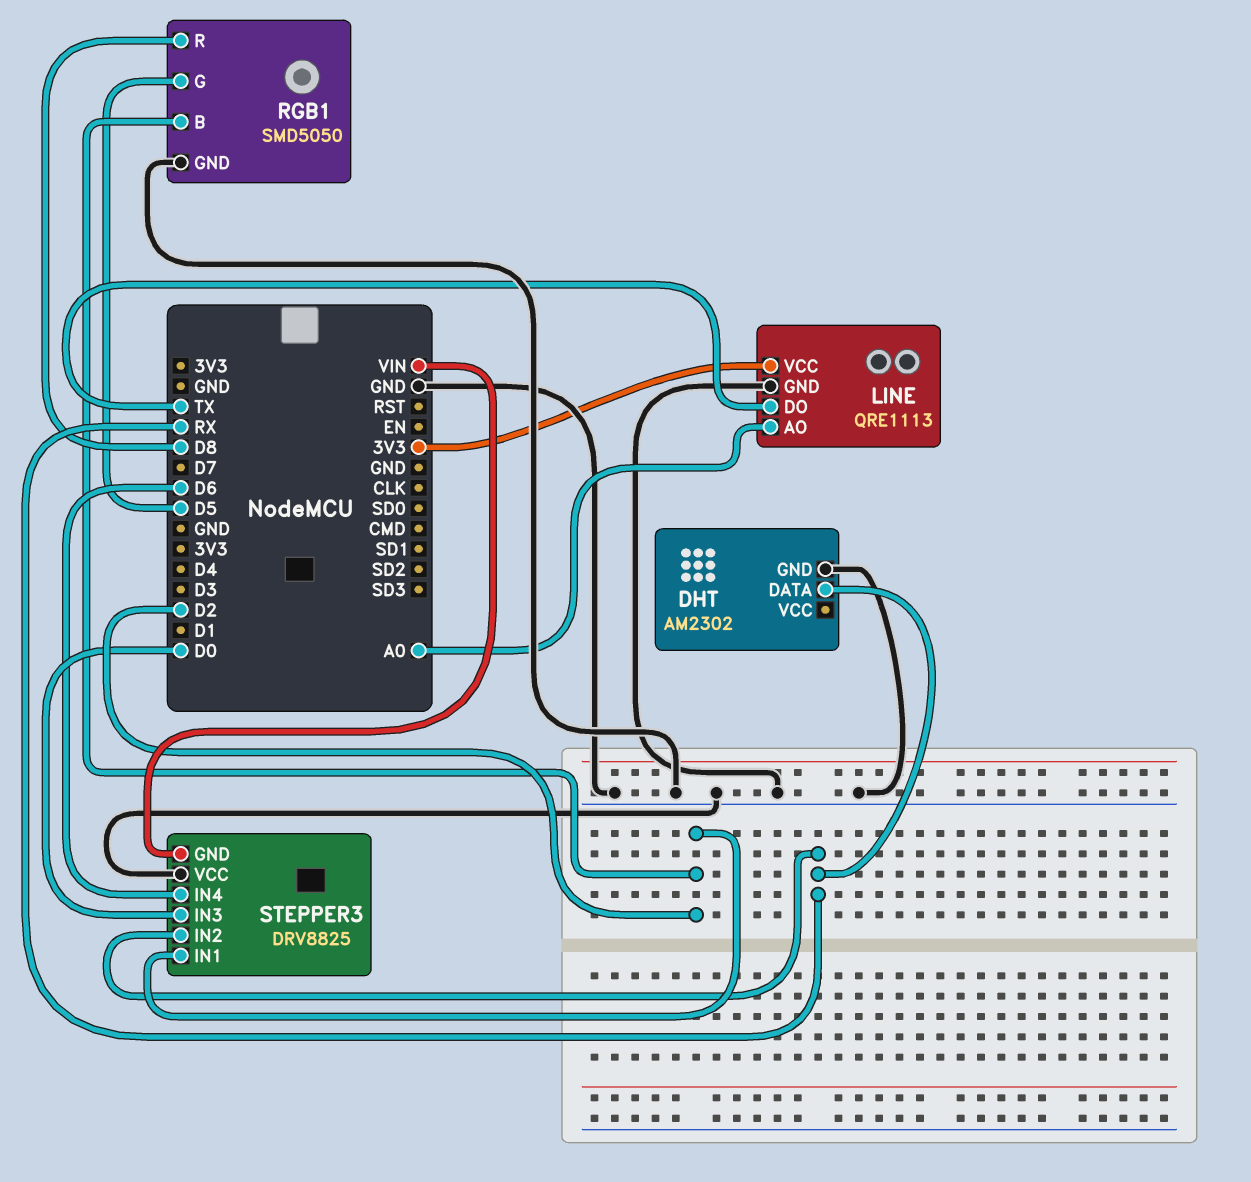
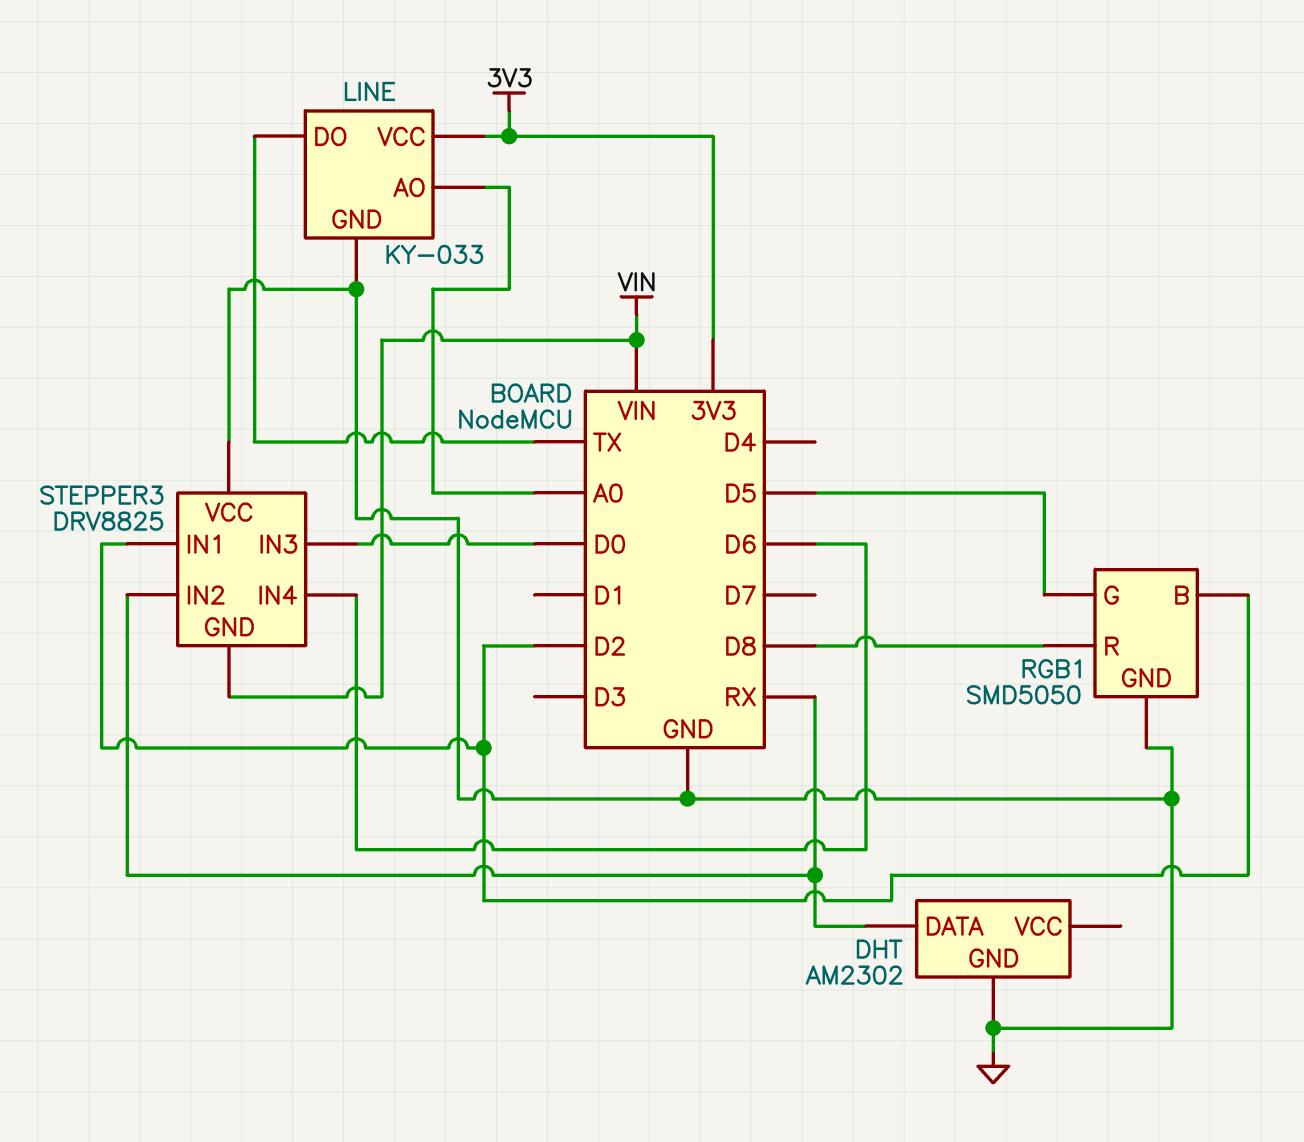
LINE: QRE1113 -> KY-033

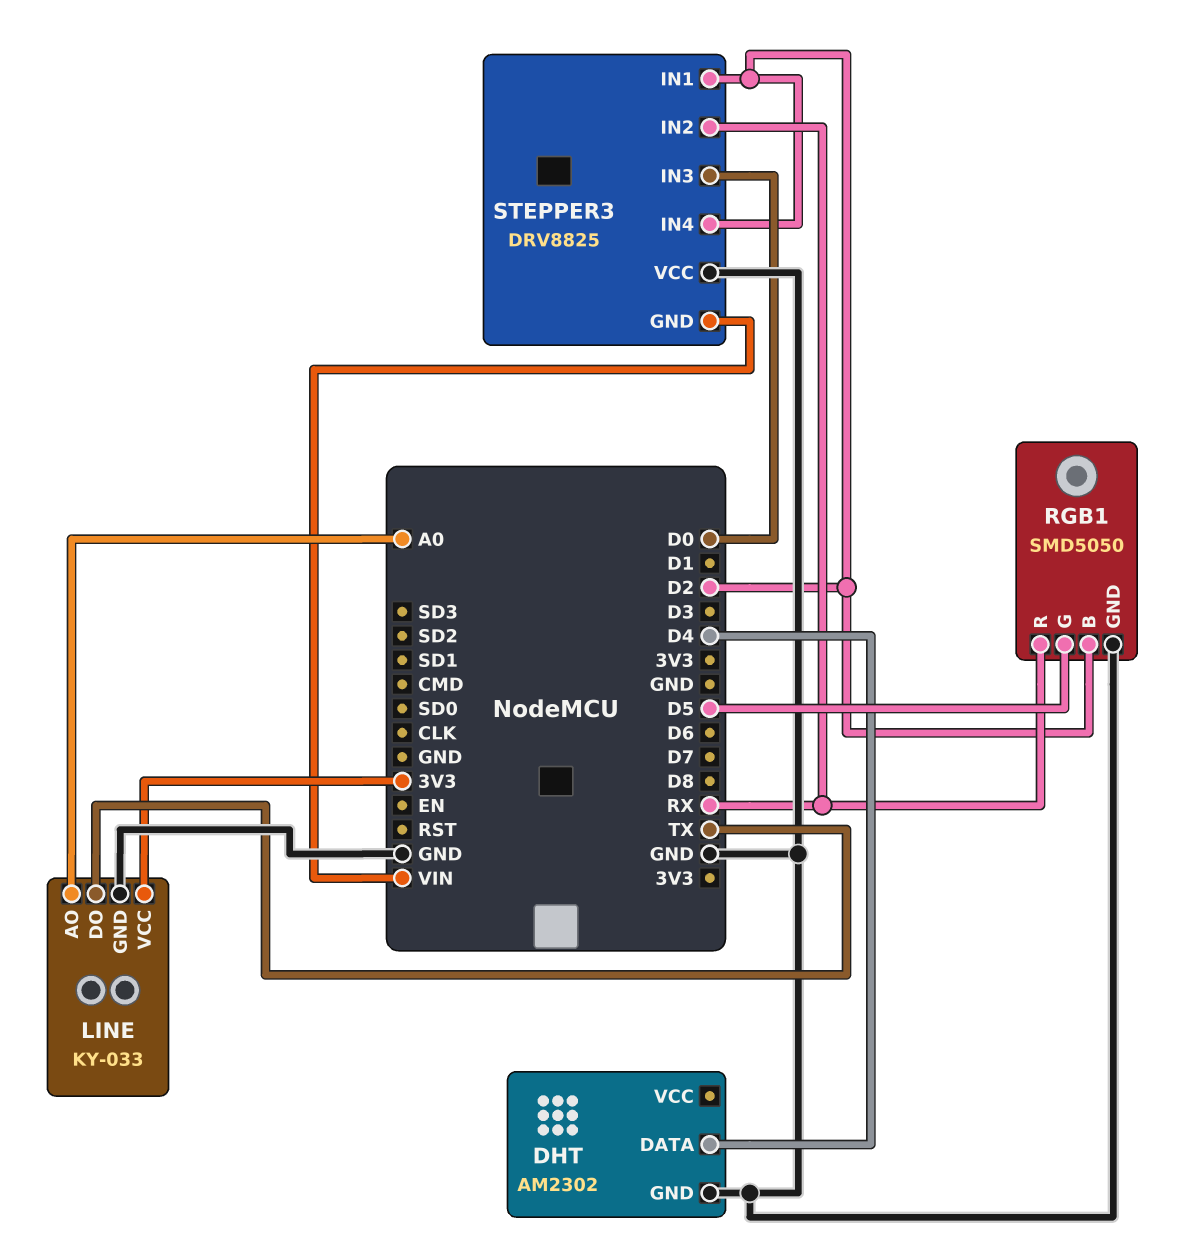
DHT pin DATA: RX -> D4
RGB1 pin R: D8 -> RX
STEPPER3 pin IN4: D6 -> D2

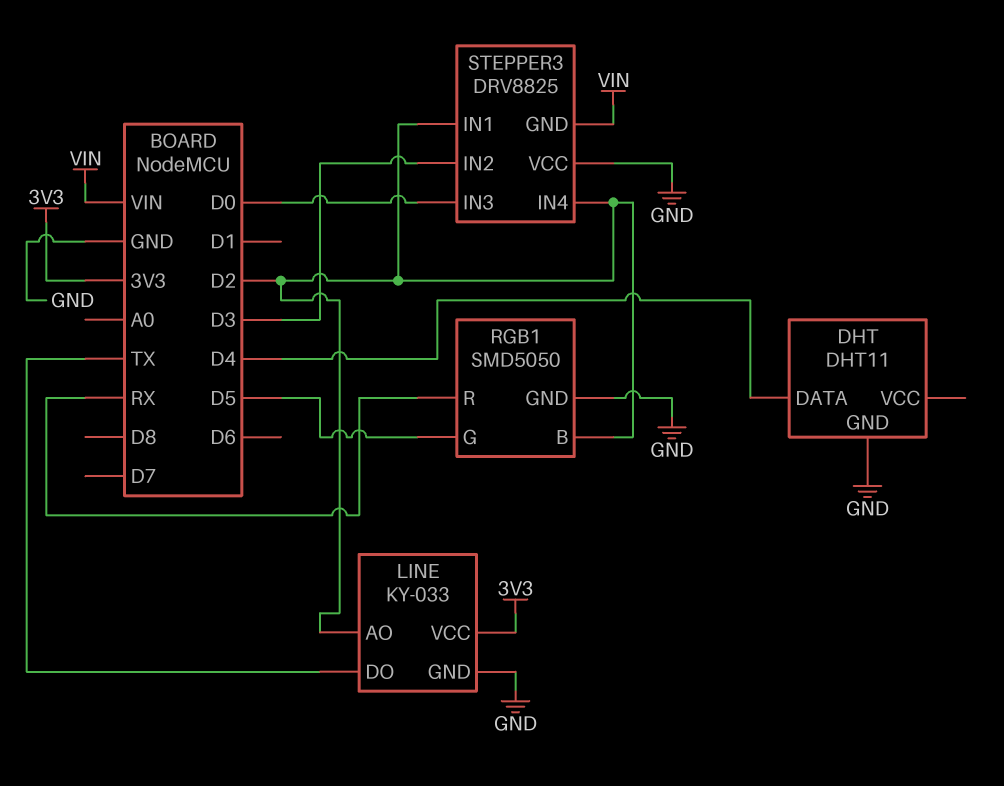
DHT: AM2302 -> DHT11
LINE pin AO: A0 -> D2
STEPPER3 pin IN2: RX -> D3

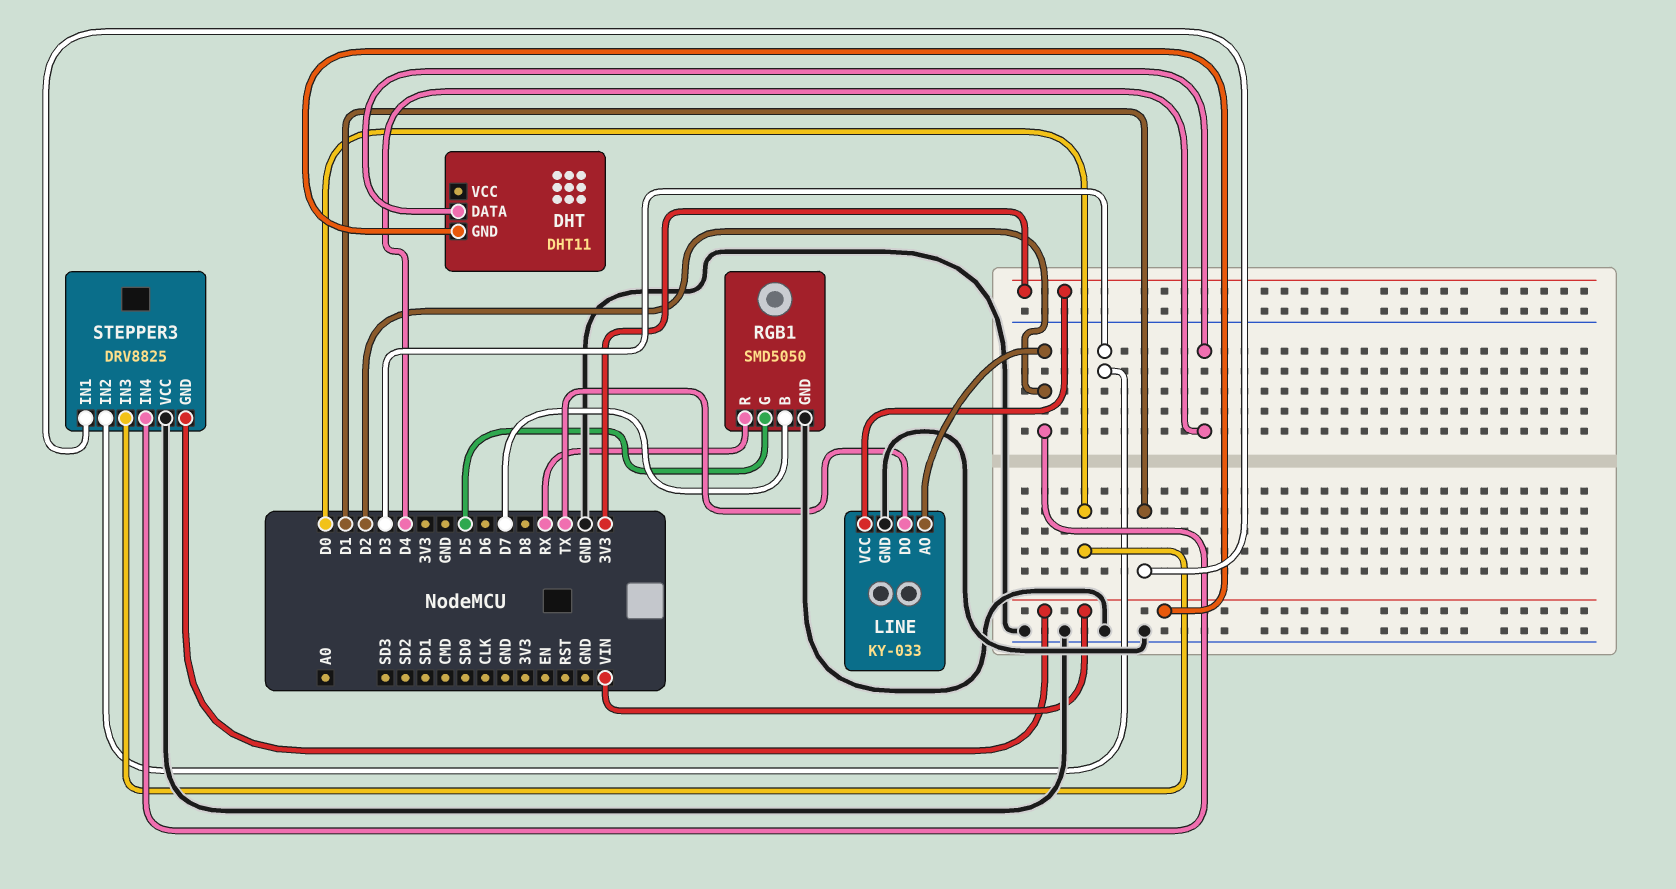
DHT pin GND: GND -> VIN
RGB1 pin B: D2 -> D7
STEPPER3 pin IN1: D2 -> D1

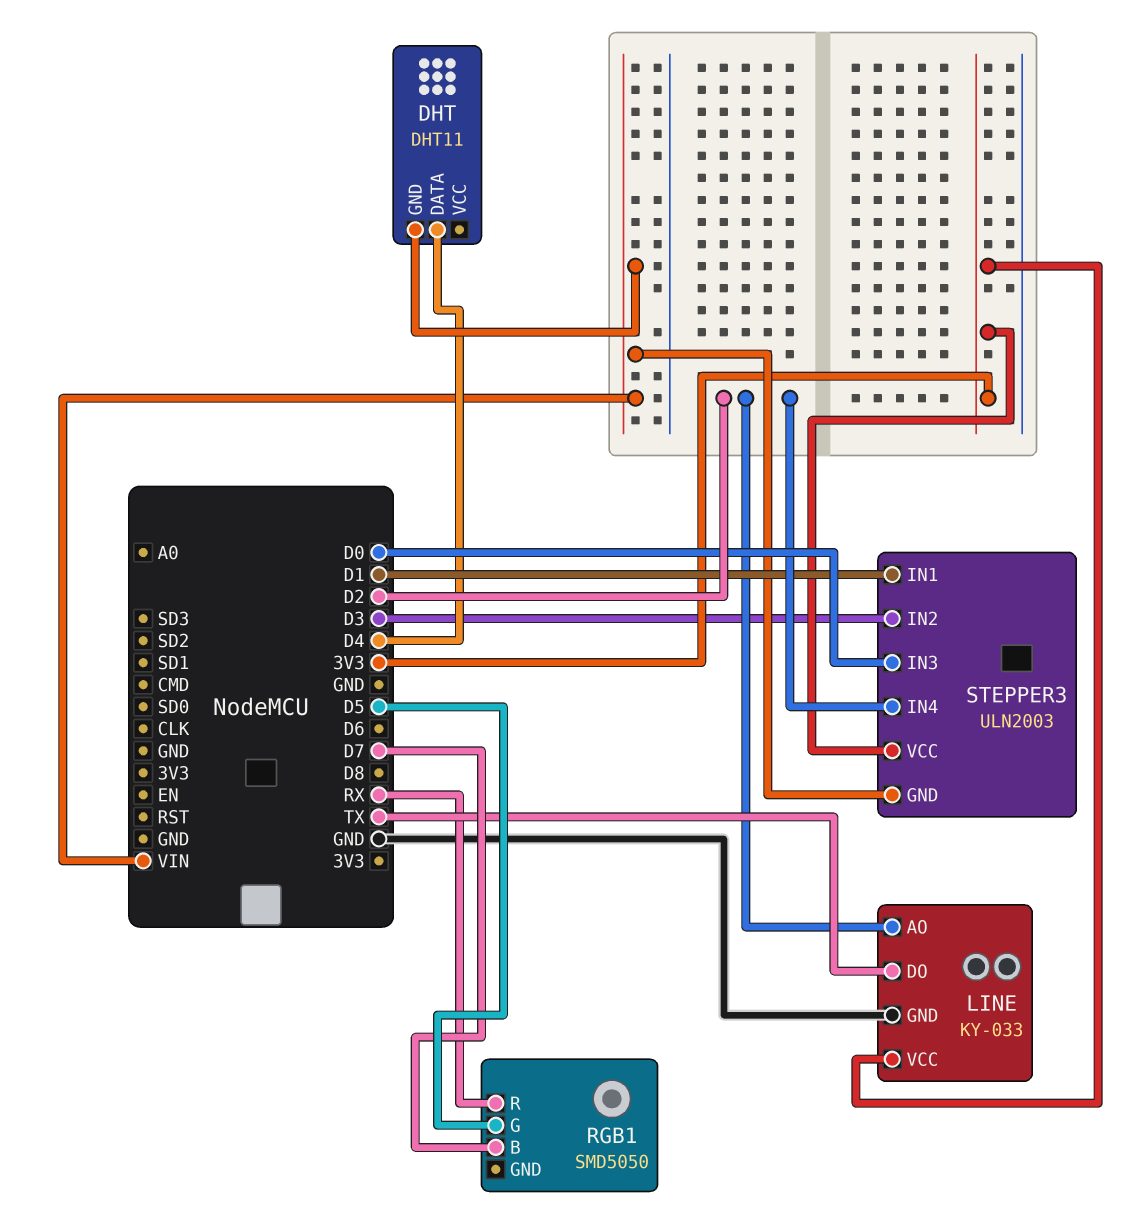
RGB1 pin GND: GND -> none
STEPPER3: DRV8825 -> ULN2003
STEPPER3 pin VCC: GND -> 3V3

